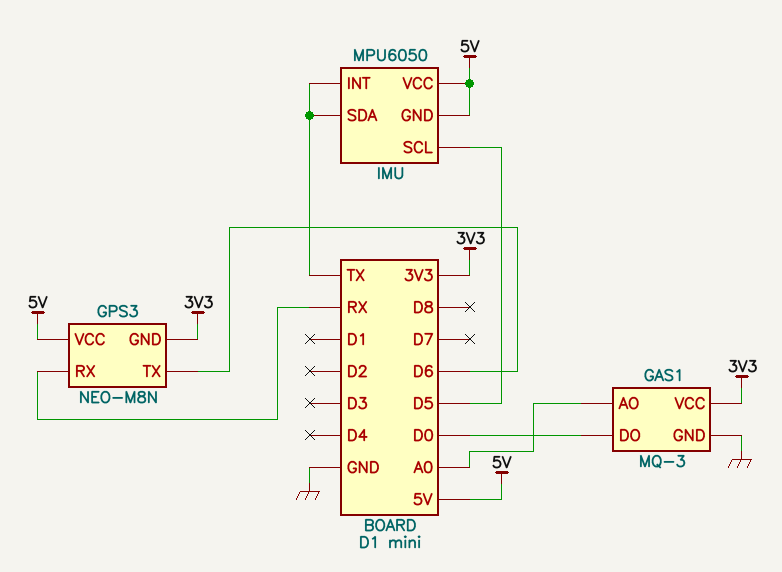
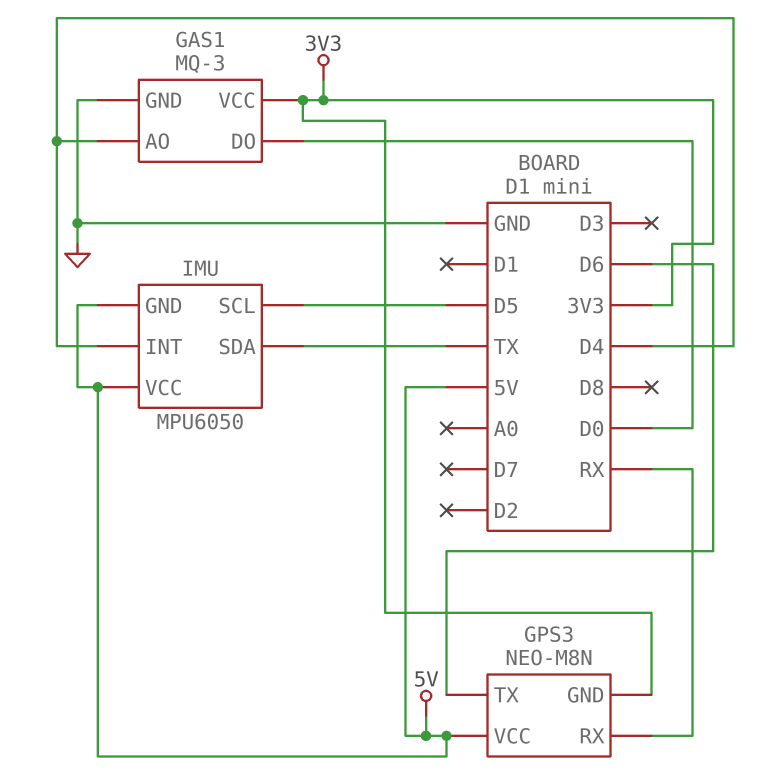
GAS1 pin AO: A0 -> D4
IMU pin INT: TX -> D4

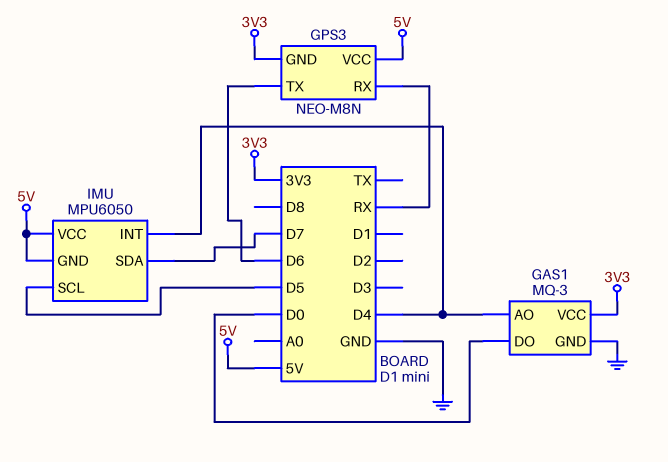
IMU pin SDA: TX -> D7

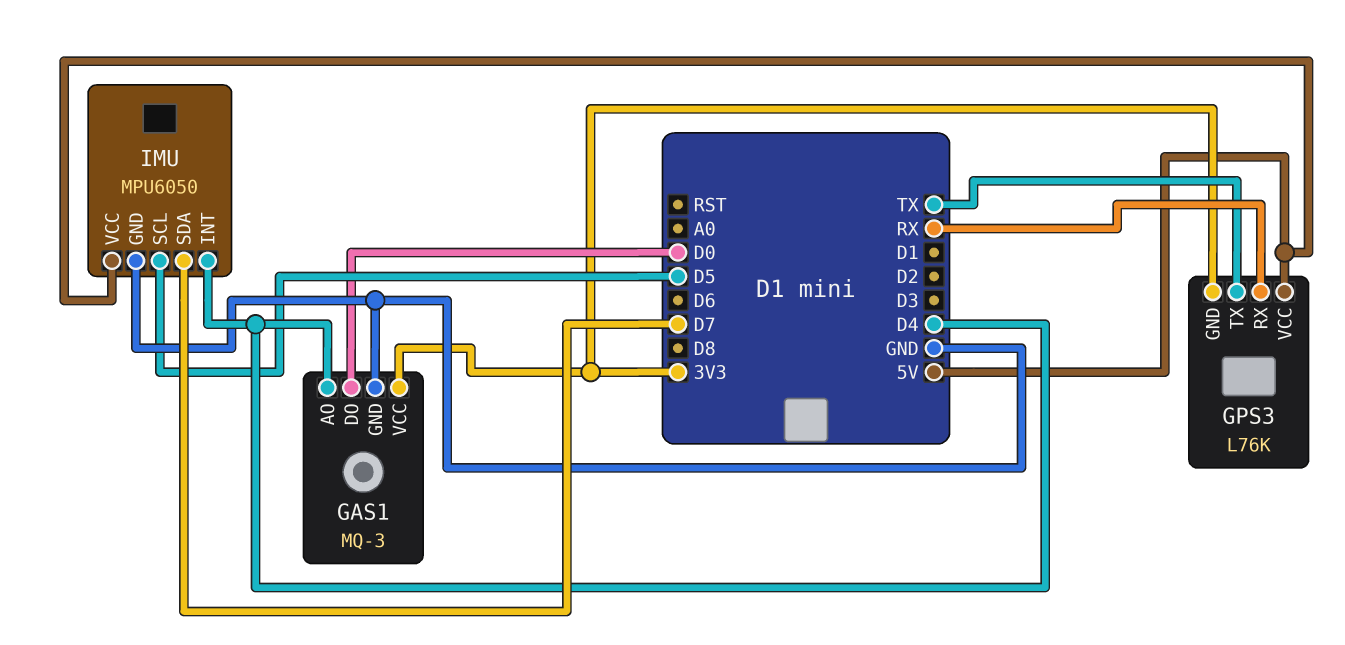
GPS3: NEO-M8N -> L76K
GPS3 pin TX: D6 -> TX
IMU pin GND: 5V -> GND

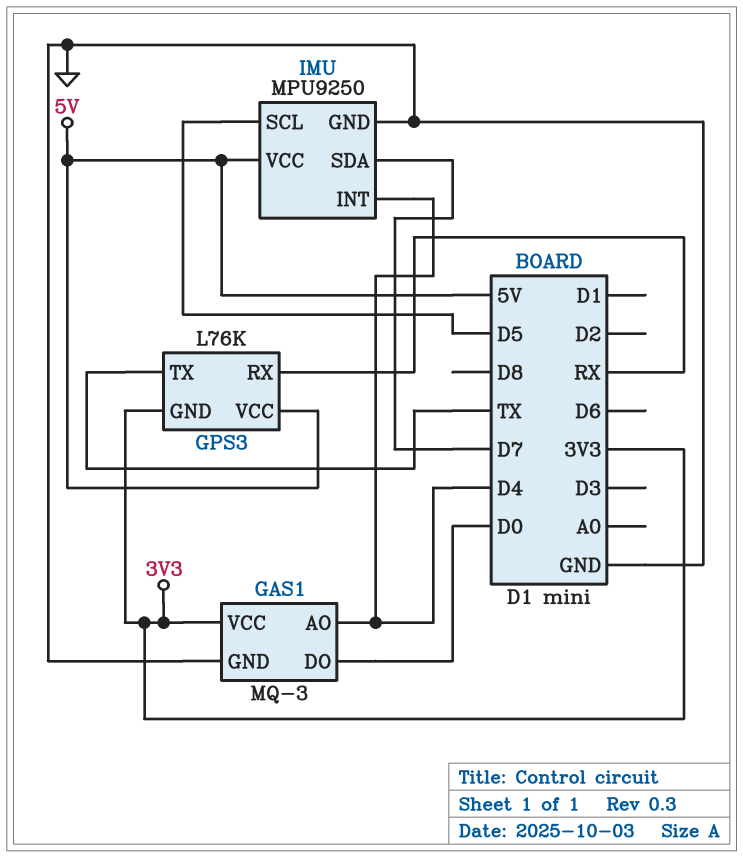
IMU: MPU6050 -> MPU9250

